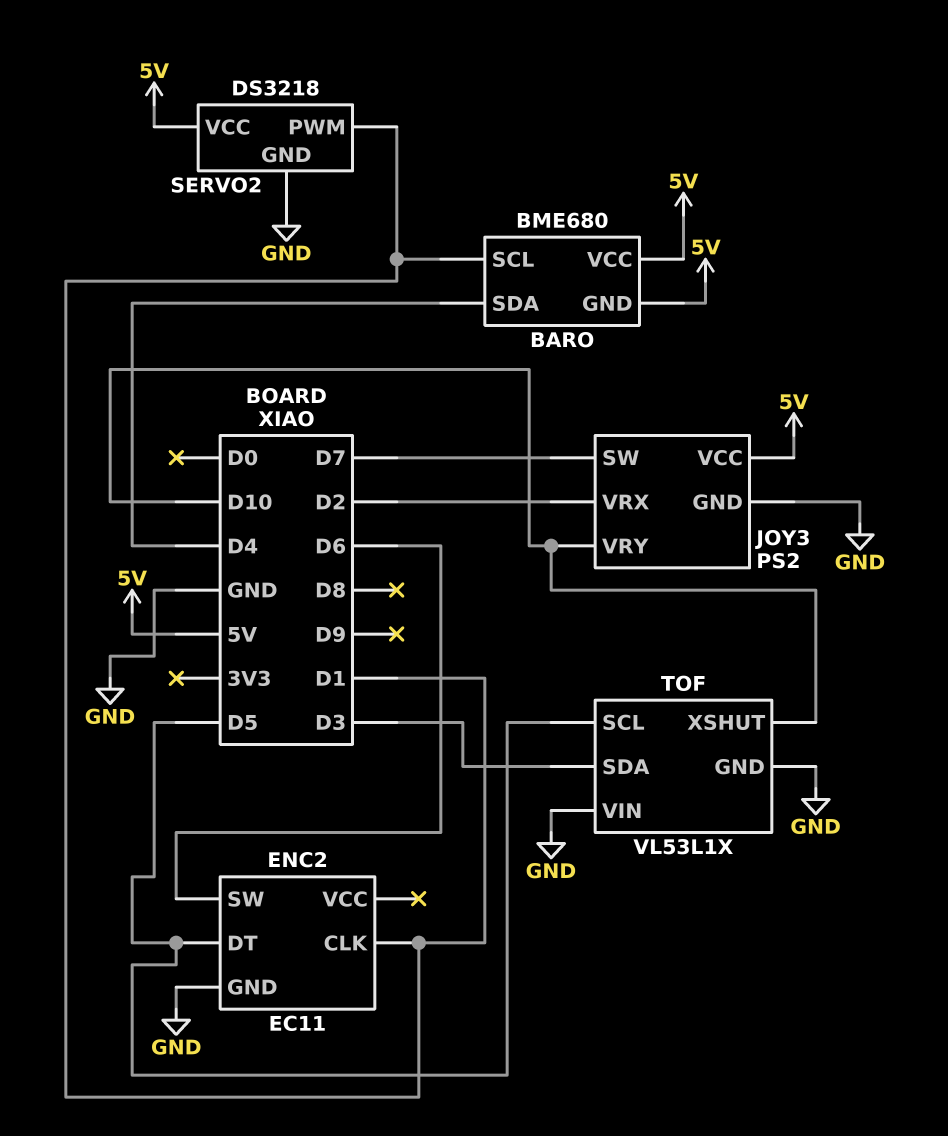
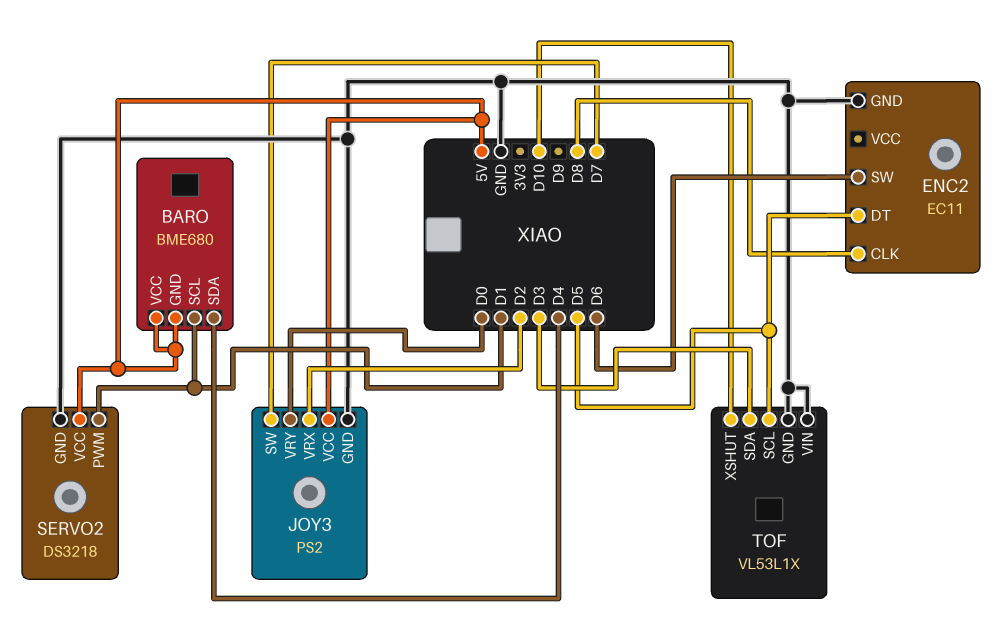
ENC2 pin CLK: D1 -> D8
JOY3 pin VRY: D10 -> D0

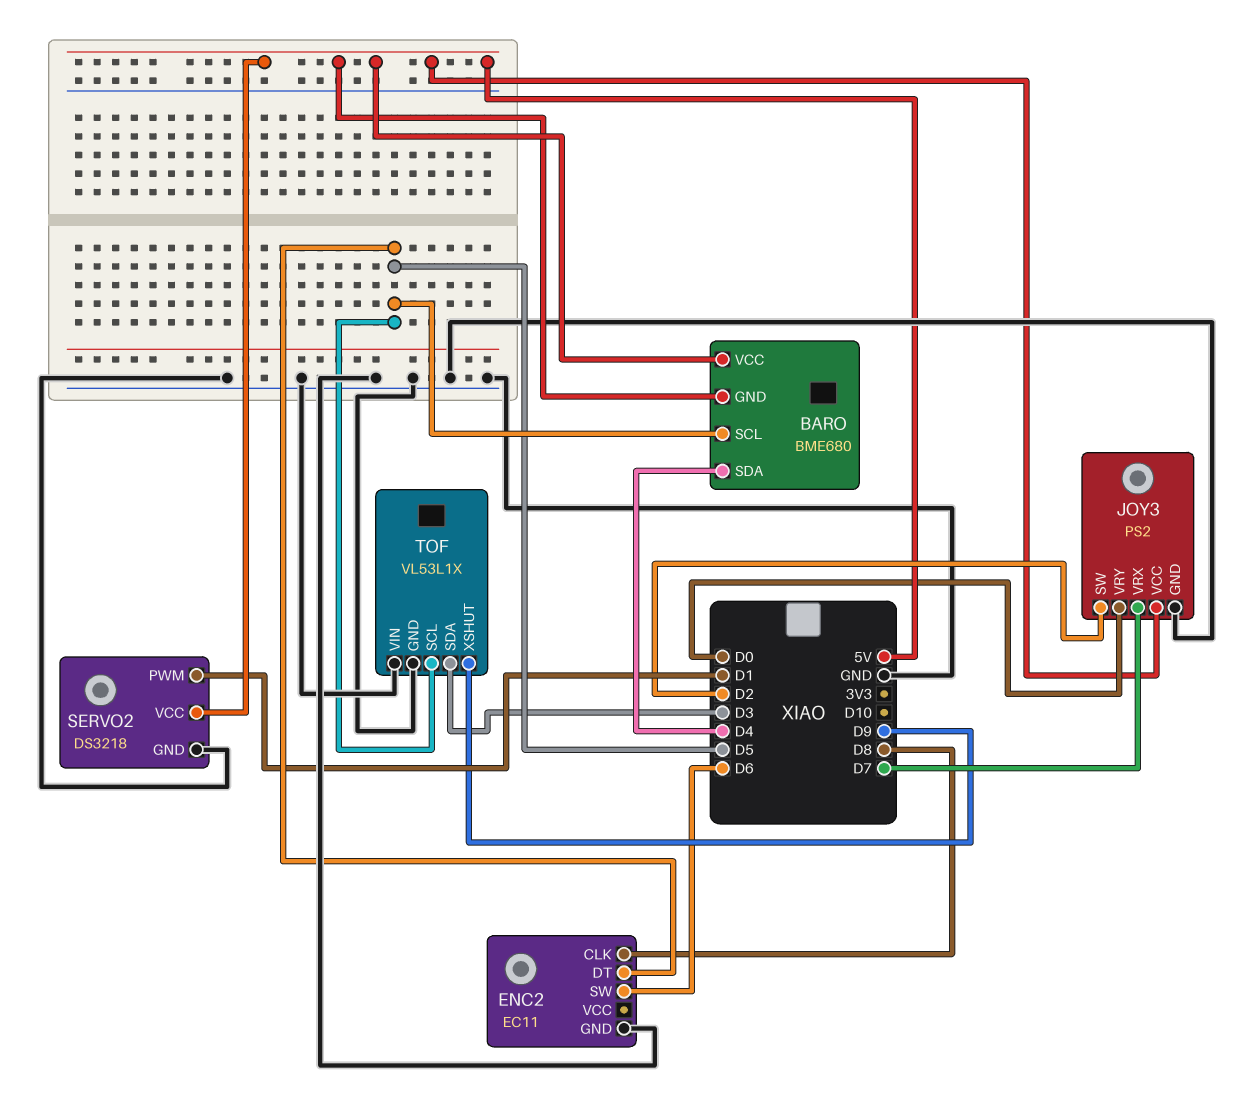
BARO pin SCL: D1 -> D5
JOY3 pin SW: D7 -> D2
JOY3 pin VRX: D2 -> D7
TOF pin XSHUT: D10 -> D9

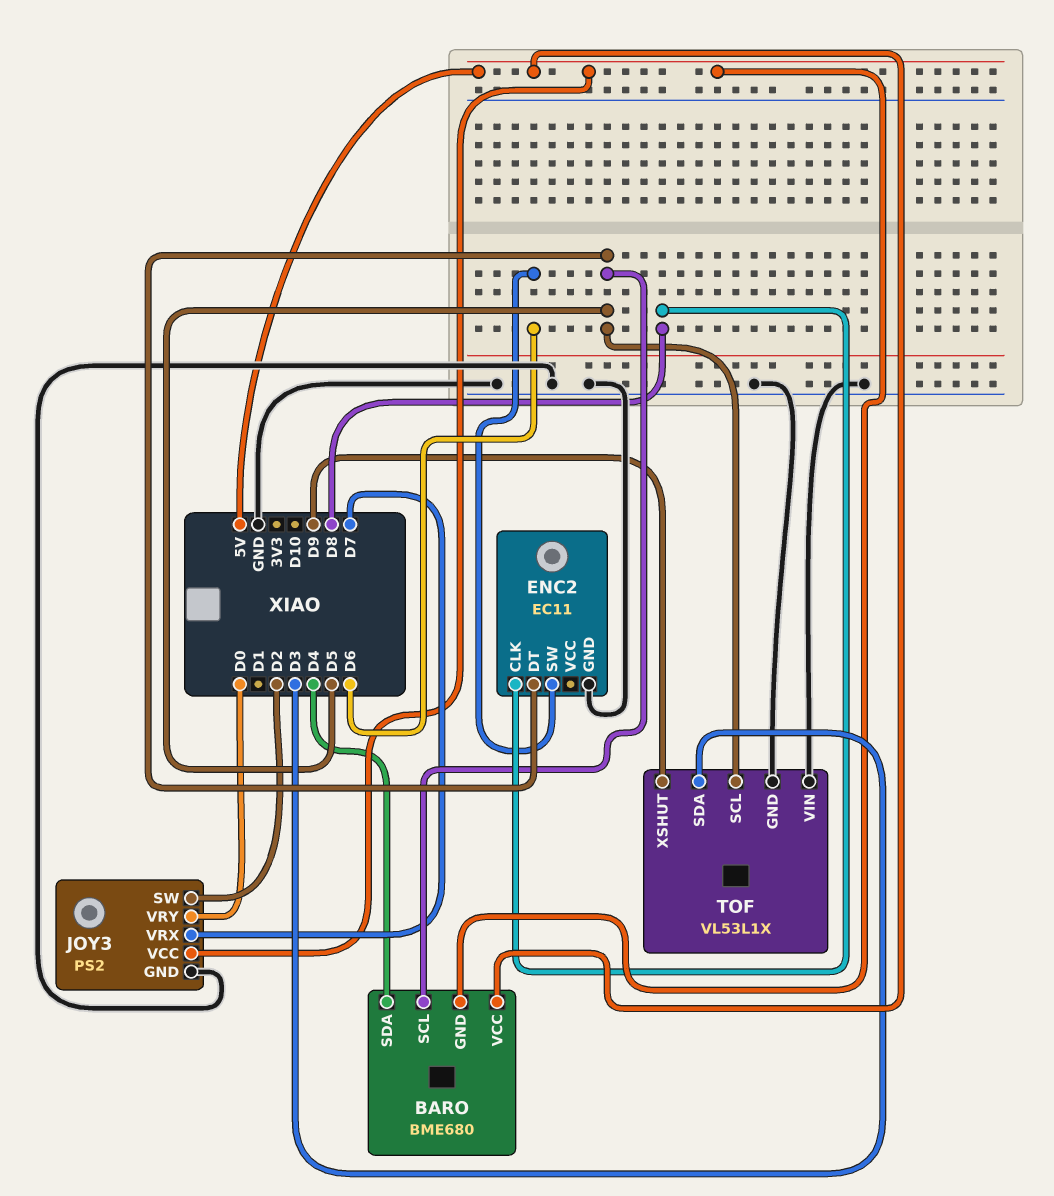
SERVO2: DS3218 -> none
SERVO2 pin GND: GND -> none
SERVO2 pin PWM: D1 -> none
SERVO2 pin VCC: 5V -> none

